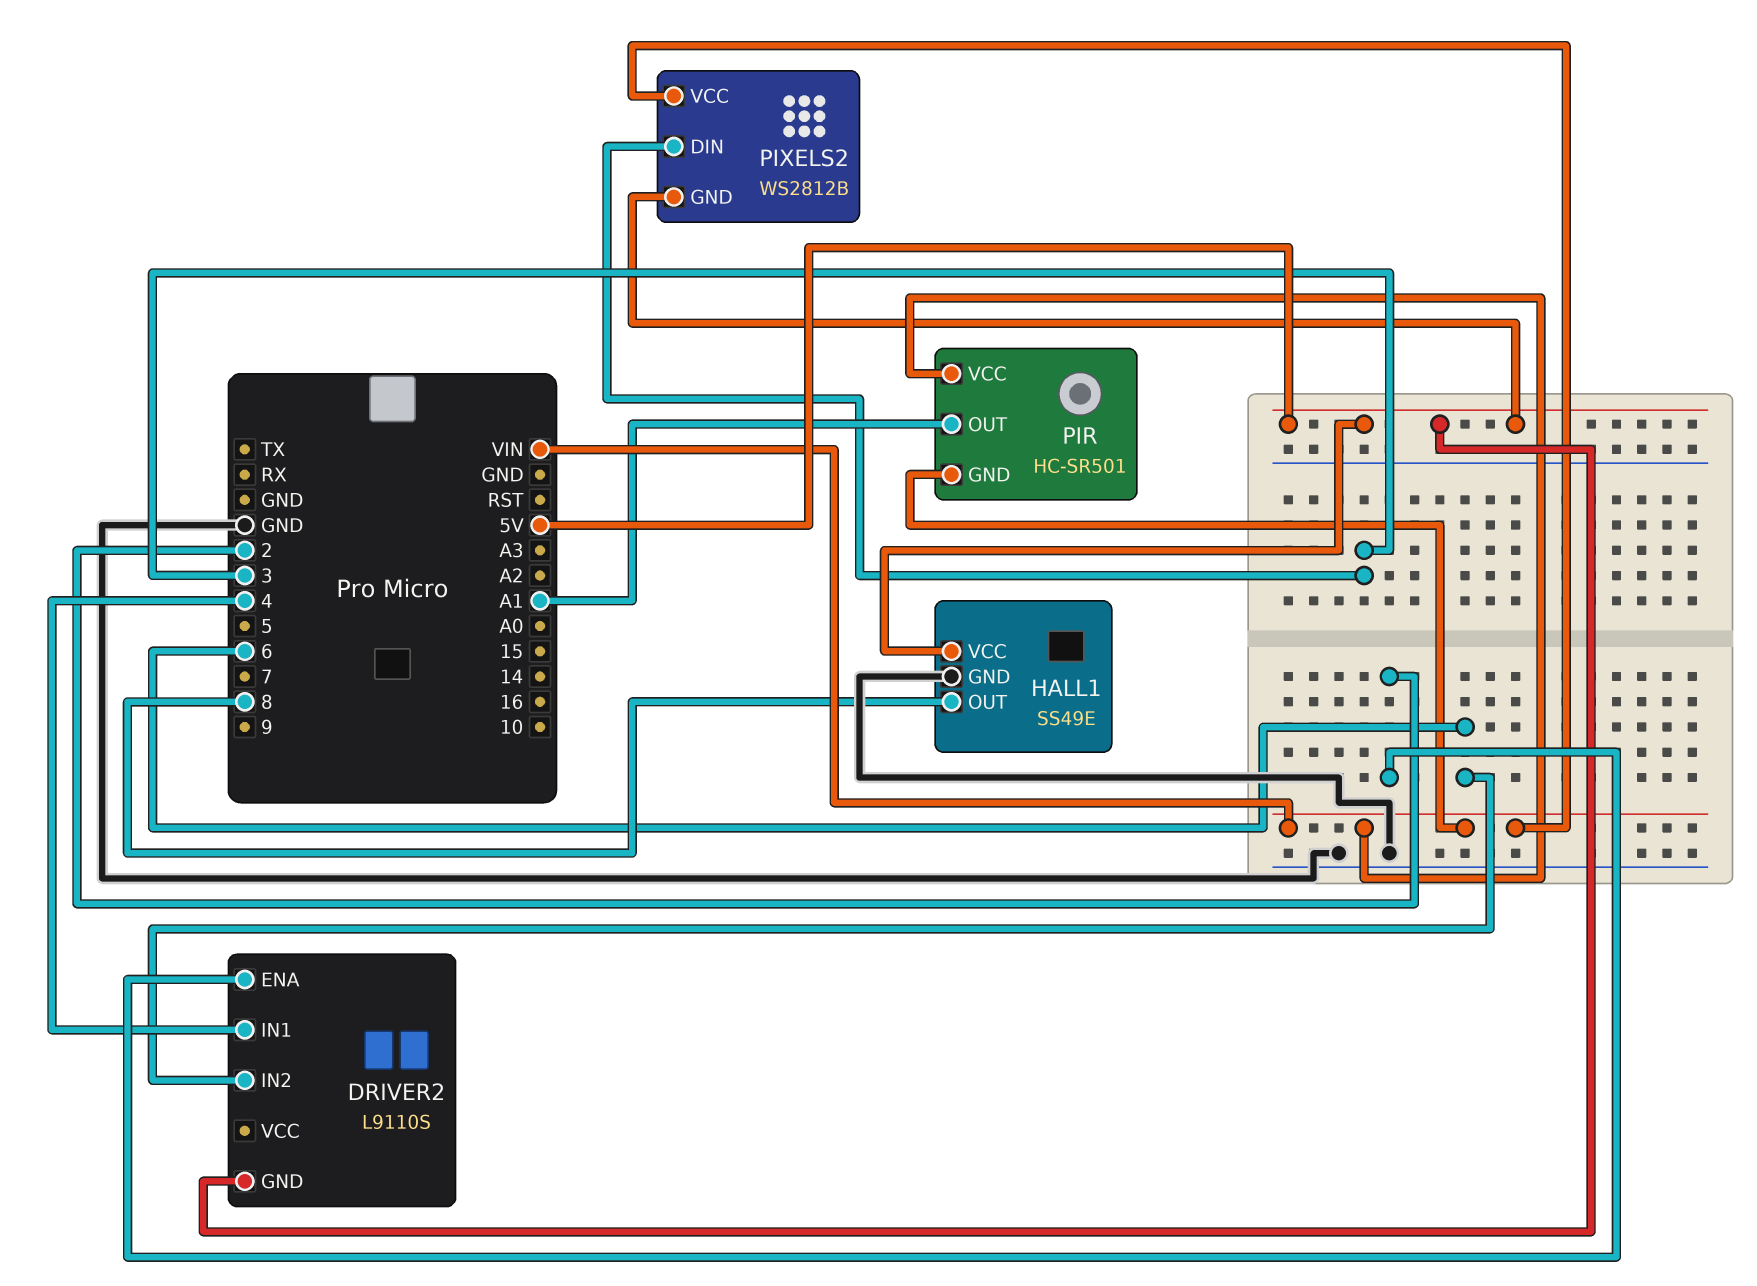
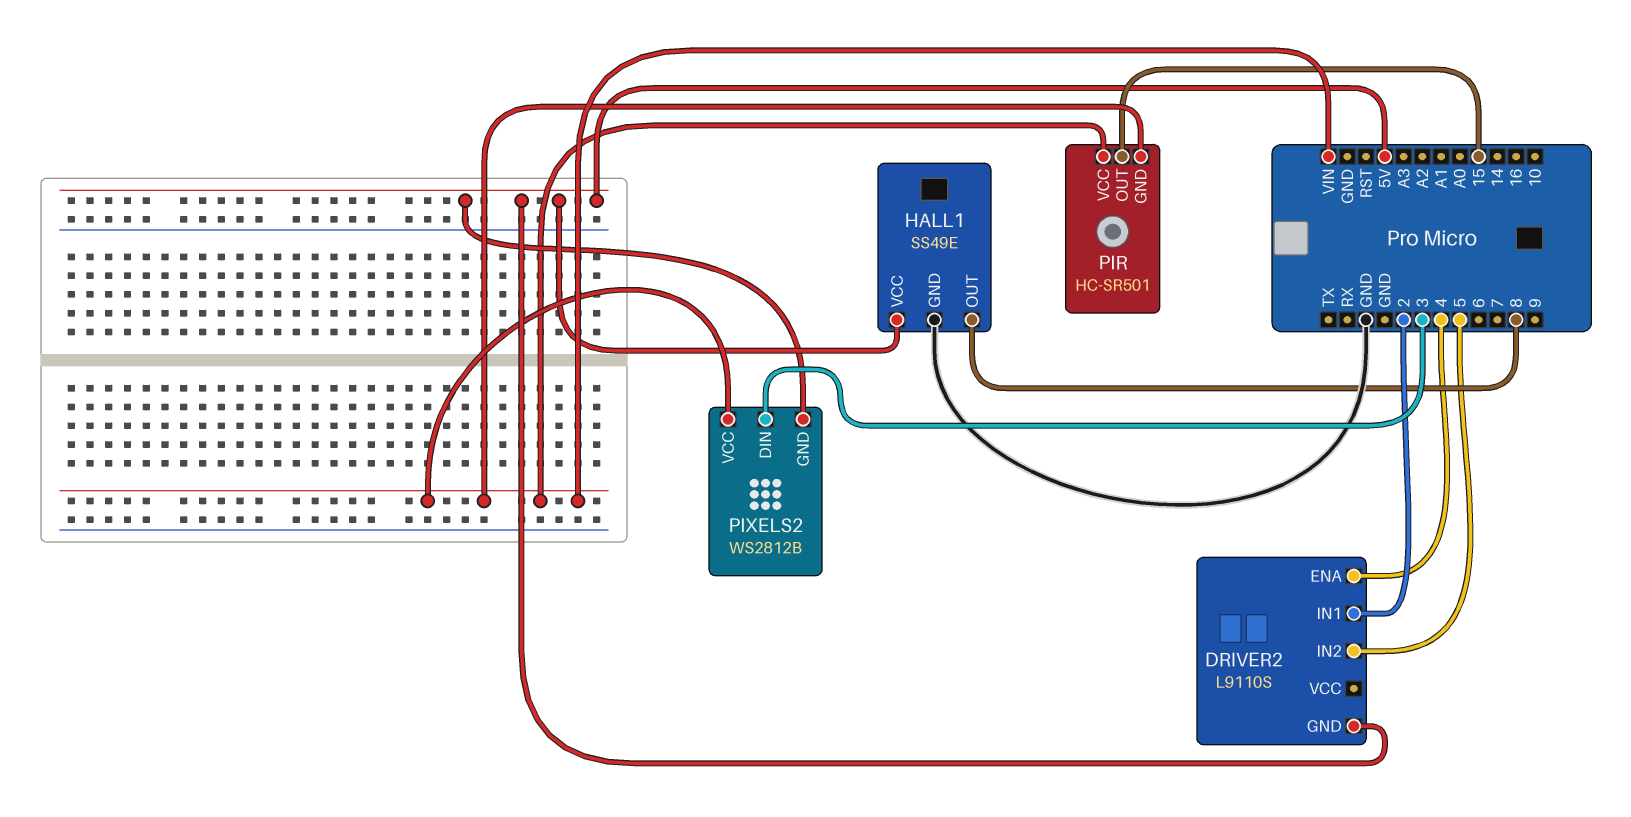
DRIVER2 pin ENA: 2 -> 4
DRIVER2 pin IN1: 4 -> 2
DRIVER2 pin IN2: 6 -> 5
PIR pin OUT: A1 -> 15

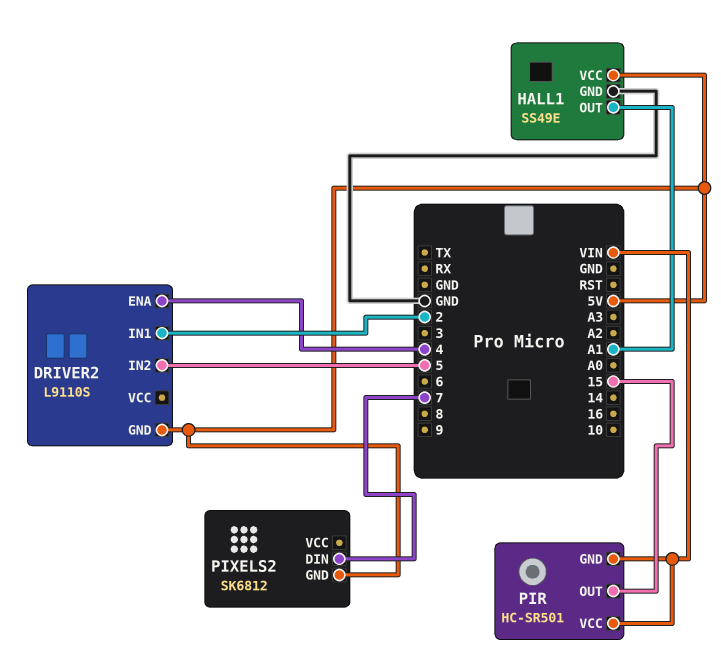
HALL1 pin OUT: 8 -> A1
PIXELS2: WS2812B -> SK6812
PIXELS2 pin DIN: 3 -> 7
PIXELS2 pin VCC: VIN -> none

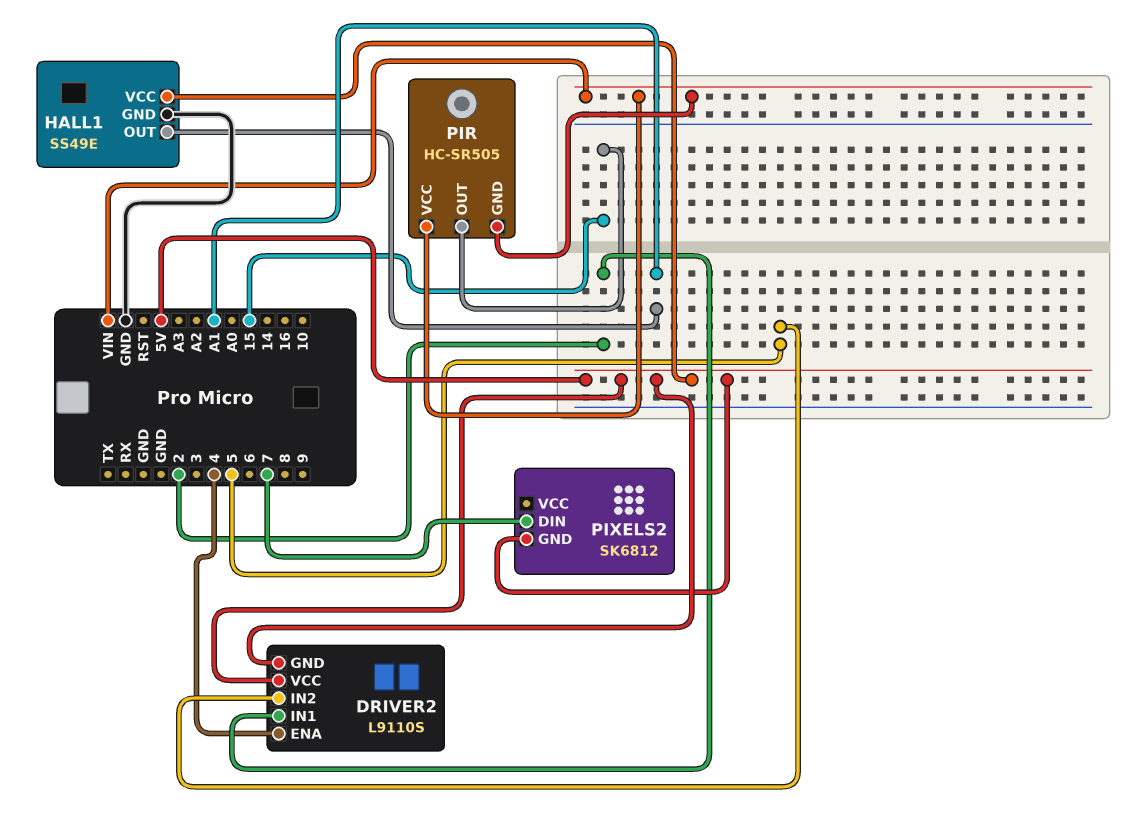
DRIVER2 pin VCC: none -> 5V
PIR: HC-SR501 -> HC-SR505

